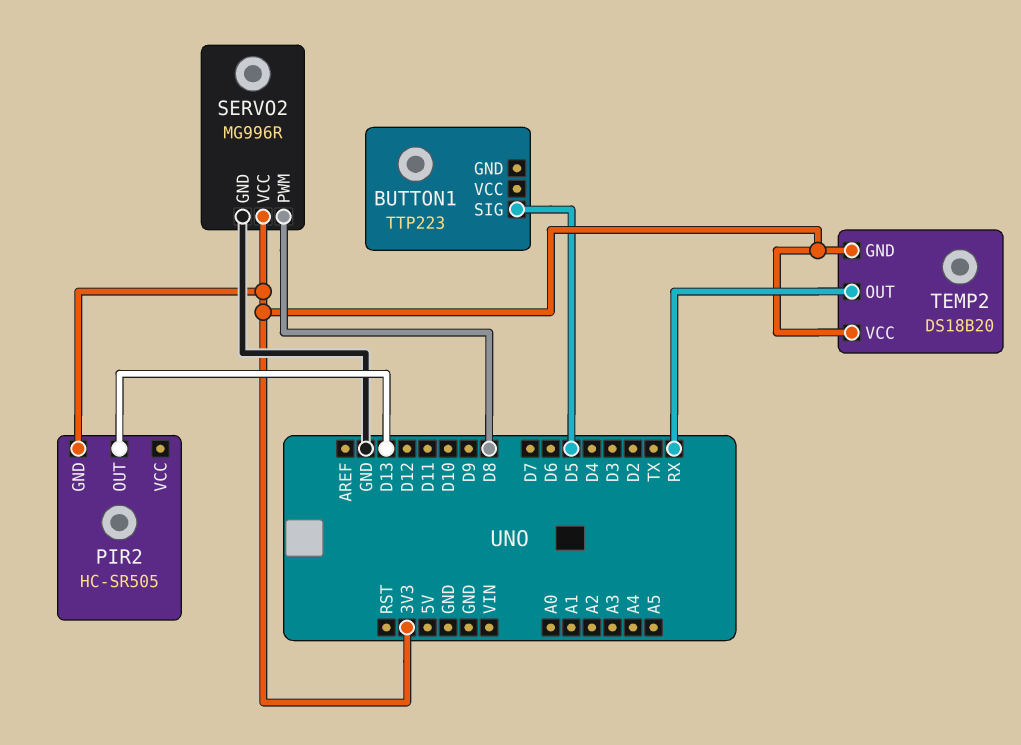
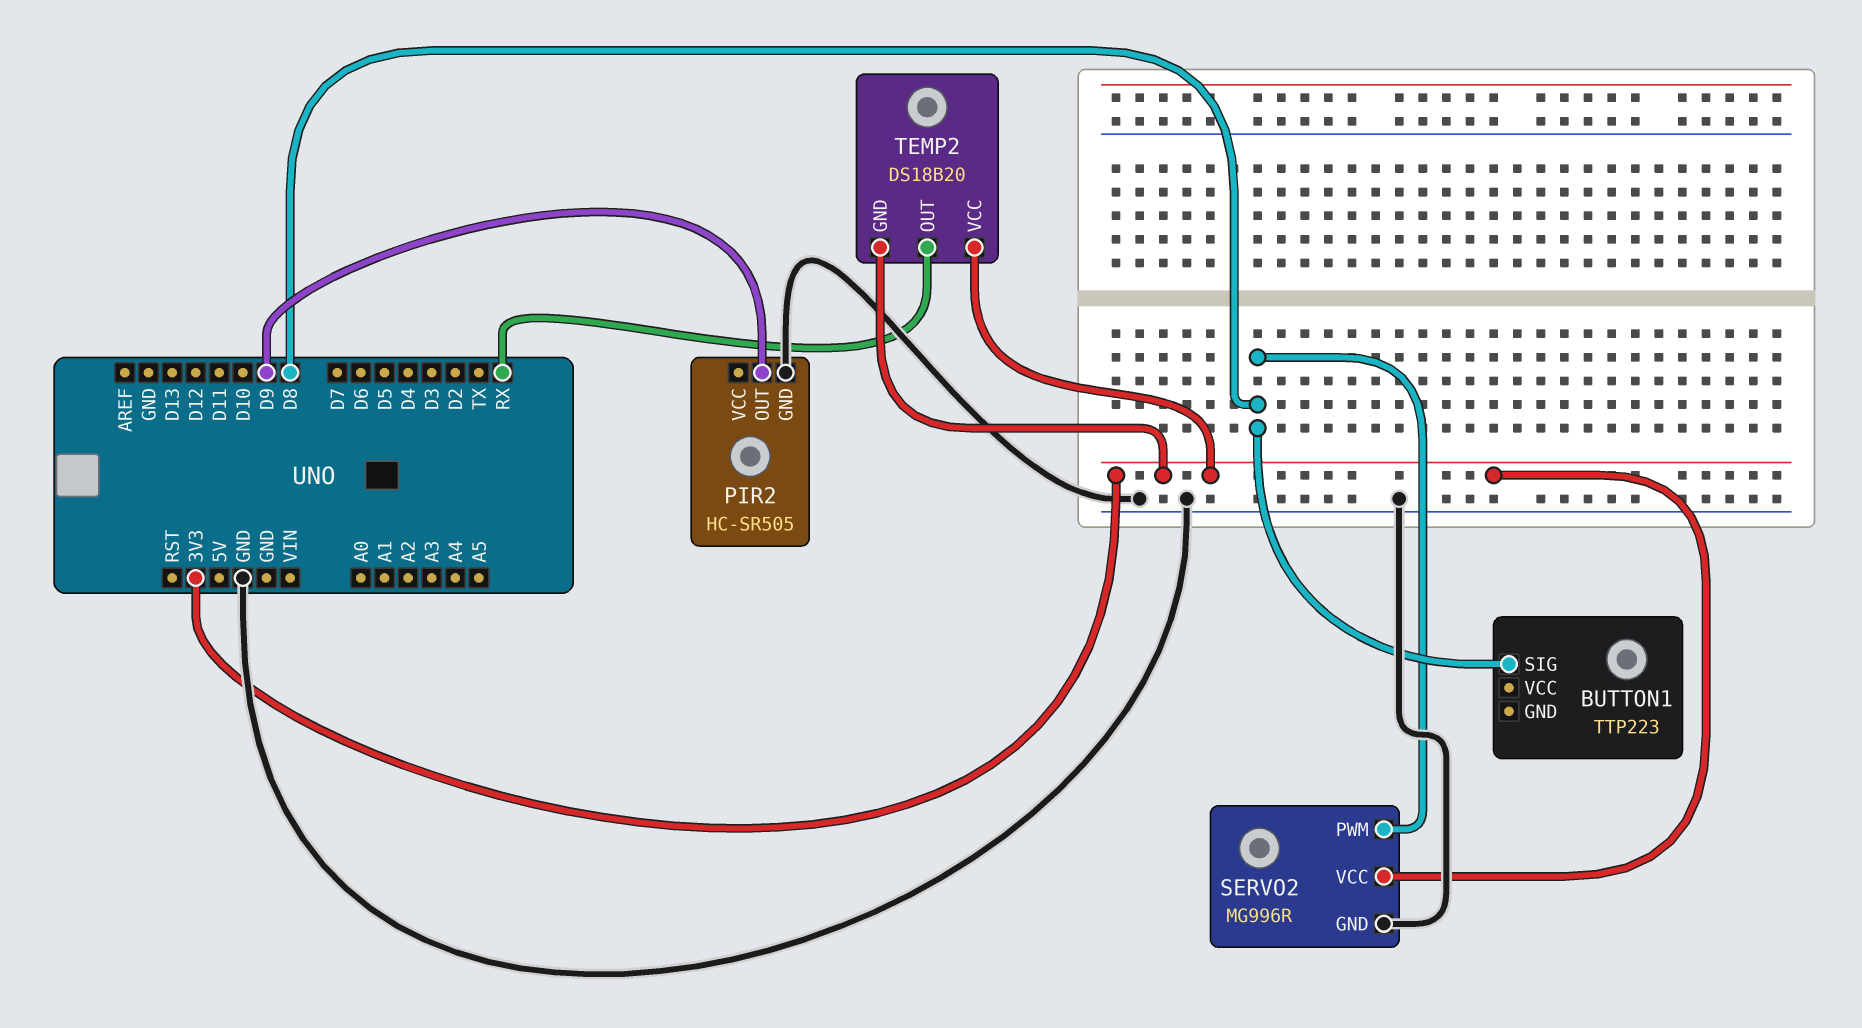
BUTTON1 pin SIG: D5 -> D8
PIR2 pin GND: 3V3 -> GND
PIR2 pin OUT: D13 -> D9

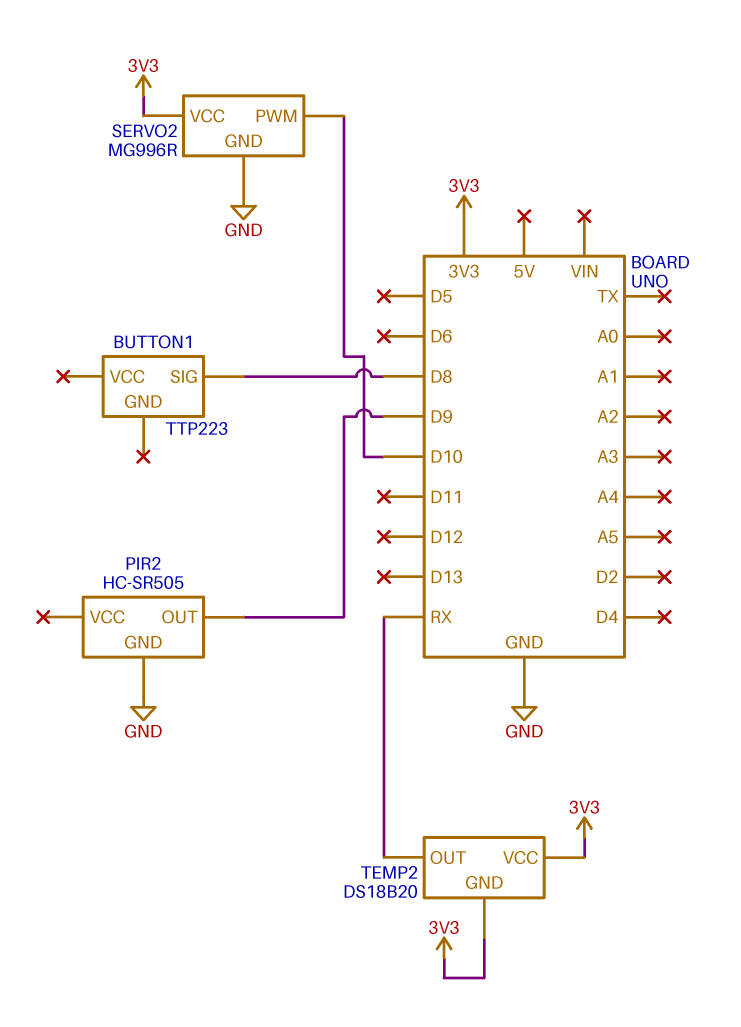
SERVO2 pin PWM: D8 -> D10

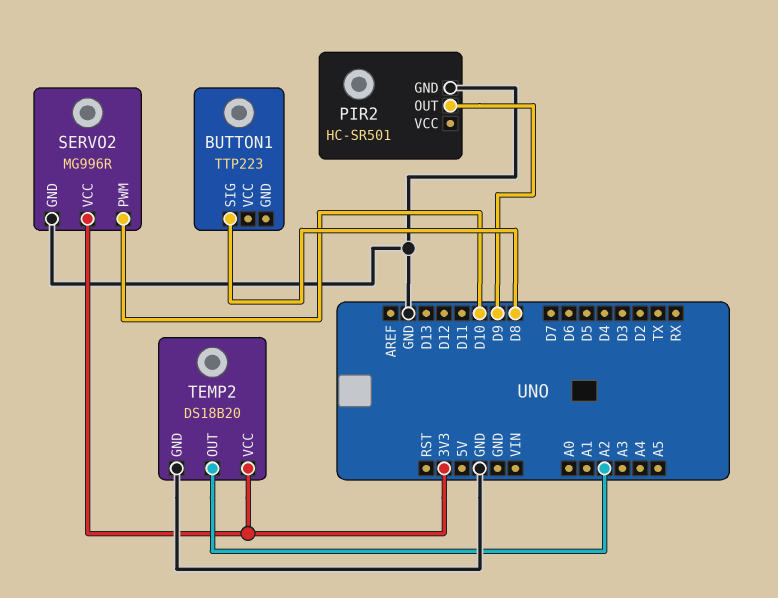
PIR2: HC-SR505 -> HC-SR501
TEMP2 pin GND: 3V3 -> GND
TEMP2 pin OUT: RX -> A2

